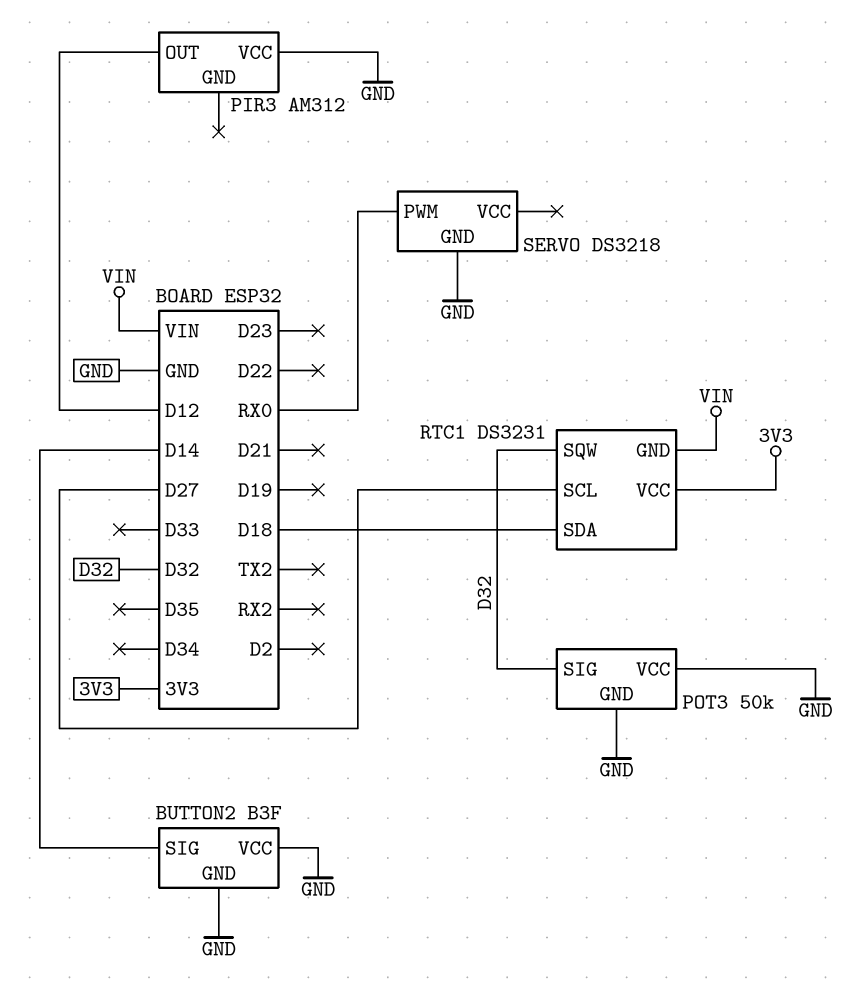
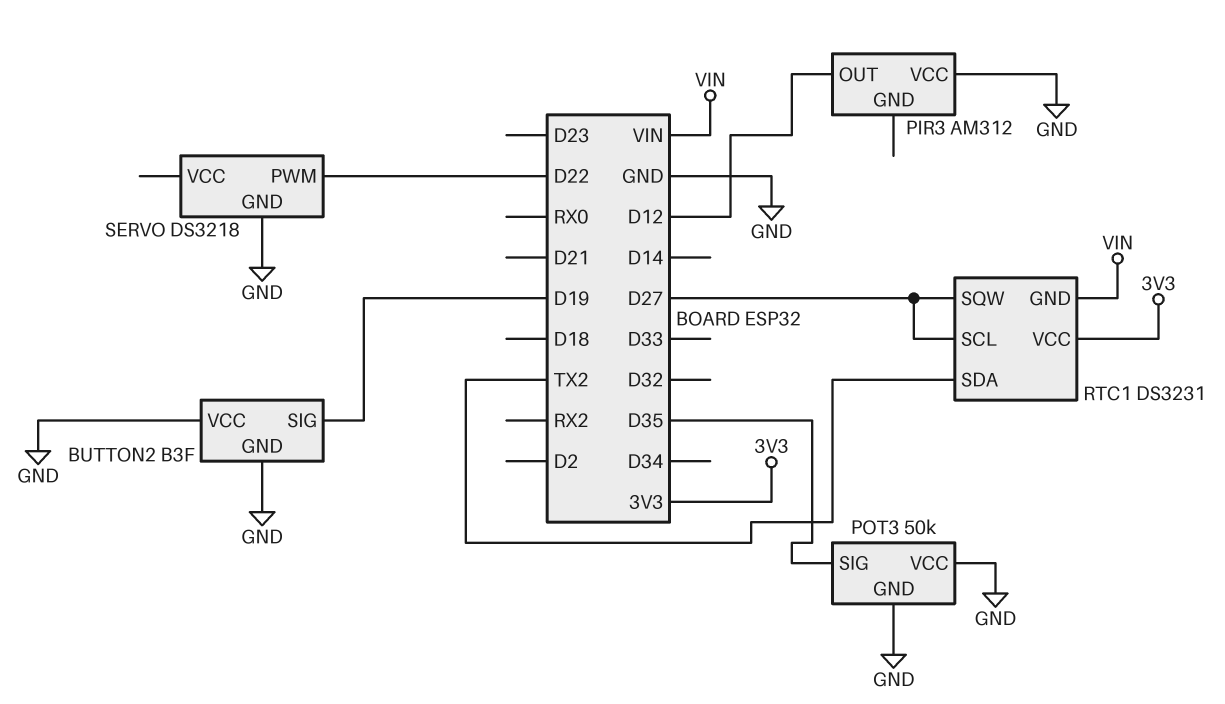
BUTTON2 pin SIG: D14 -> D19
POT3 pin SIG: D32 -> D35
RTC1 pin SDA: D18 -> TX2
RTC1 pin SQW: D32 -> D27
SERVO pin PWM: RX0 -> D22

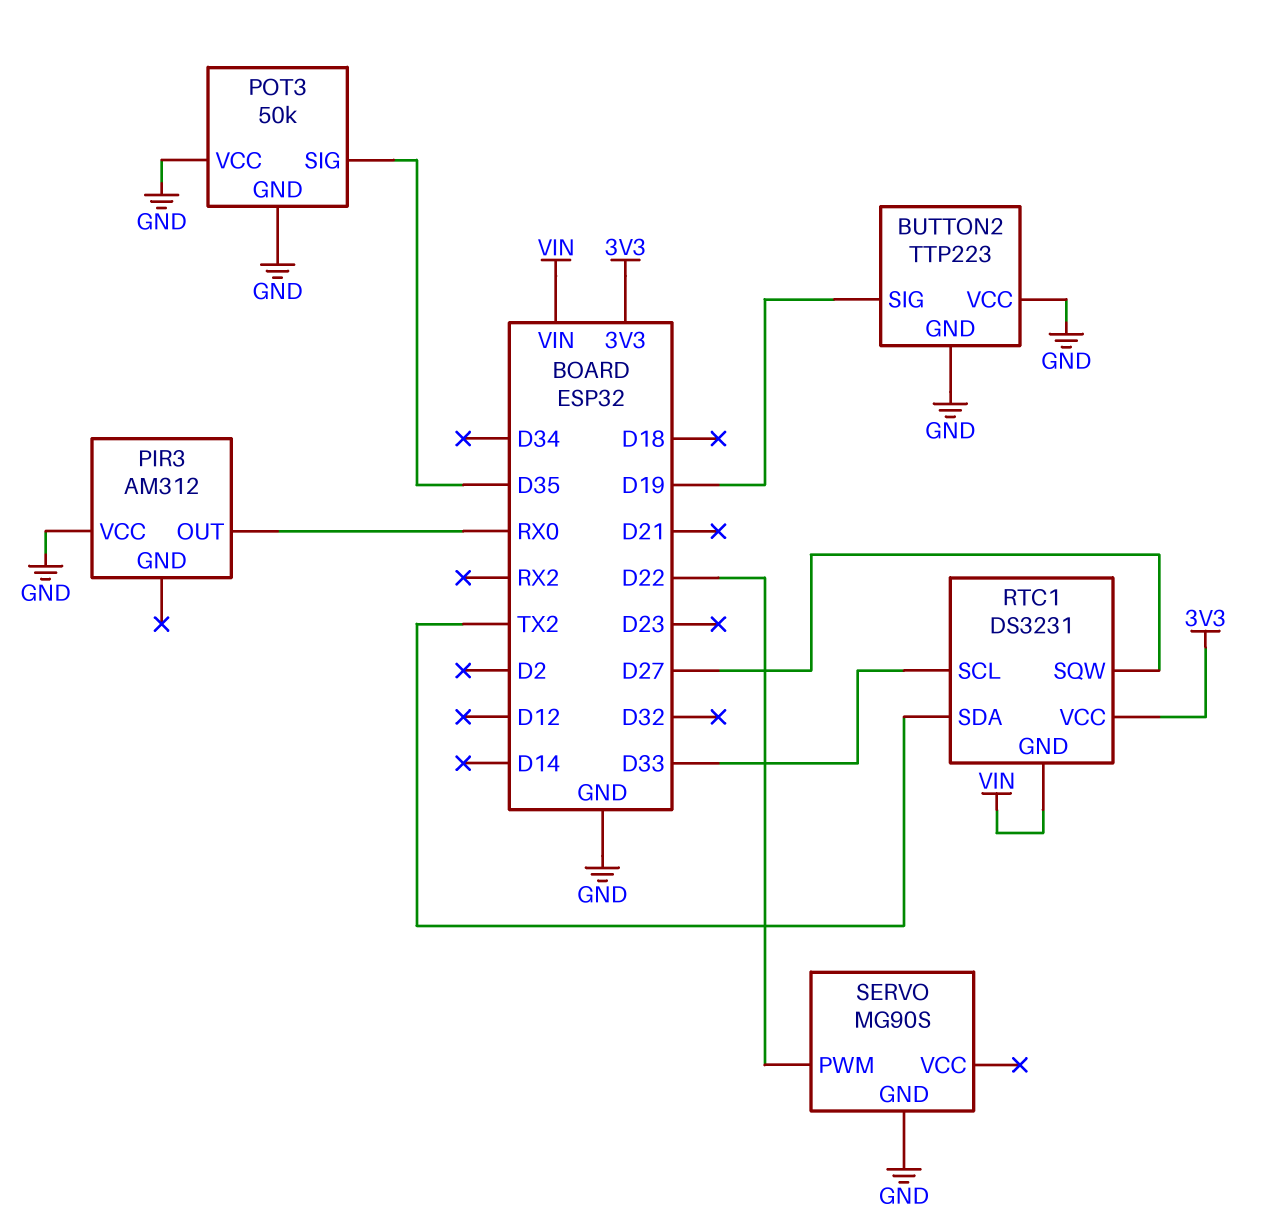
BUTTON2: B3F -> TTP223
PIR3 pin OUT: D12 -> RX0
RTC1 pin SCL: D27 -> D33
SERVO: DS3218 -> MG90S

